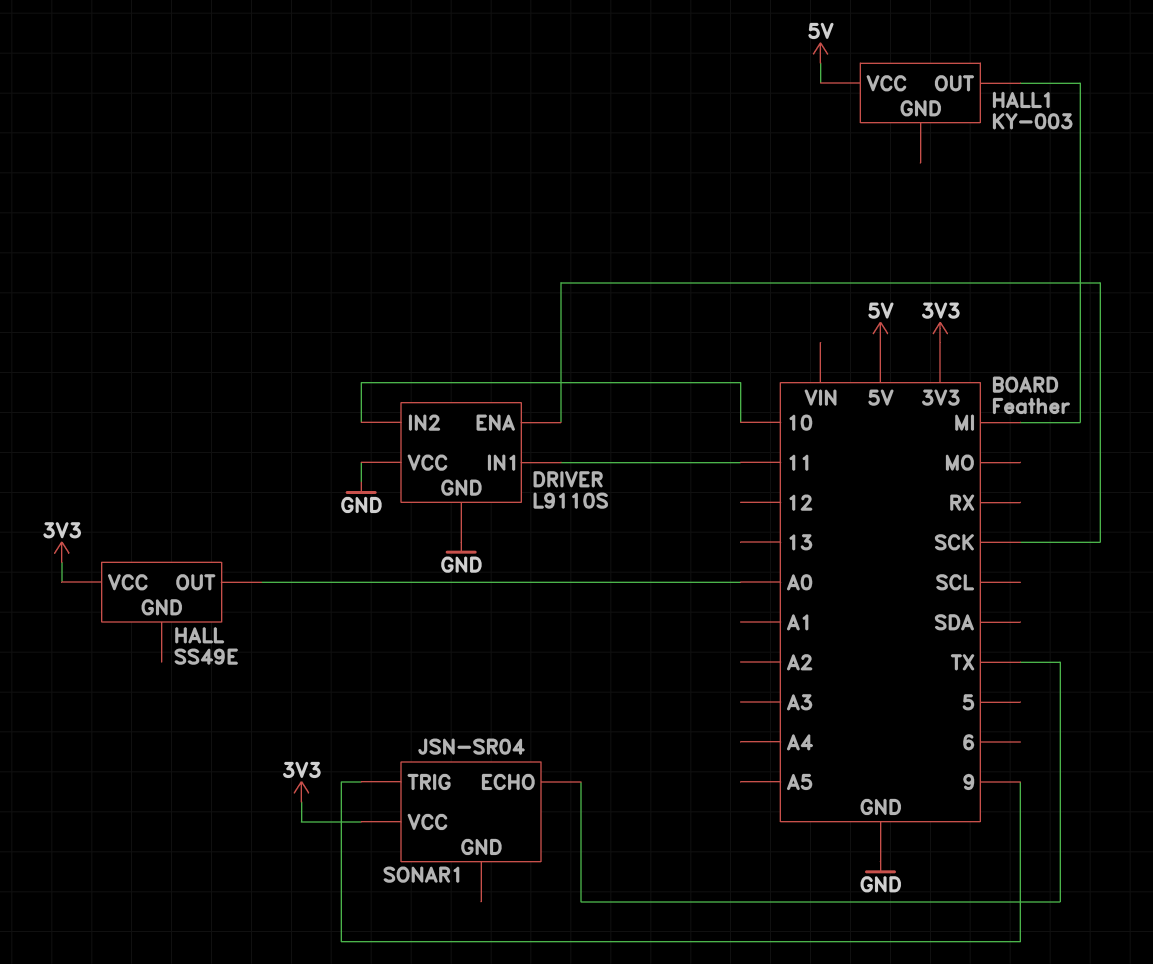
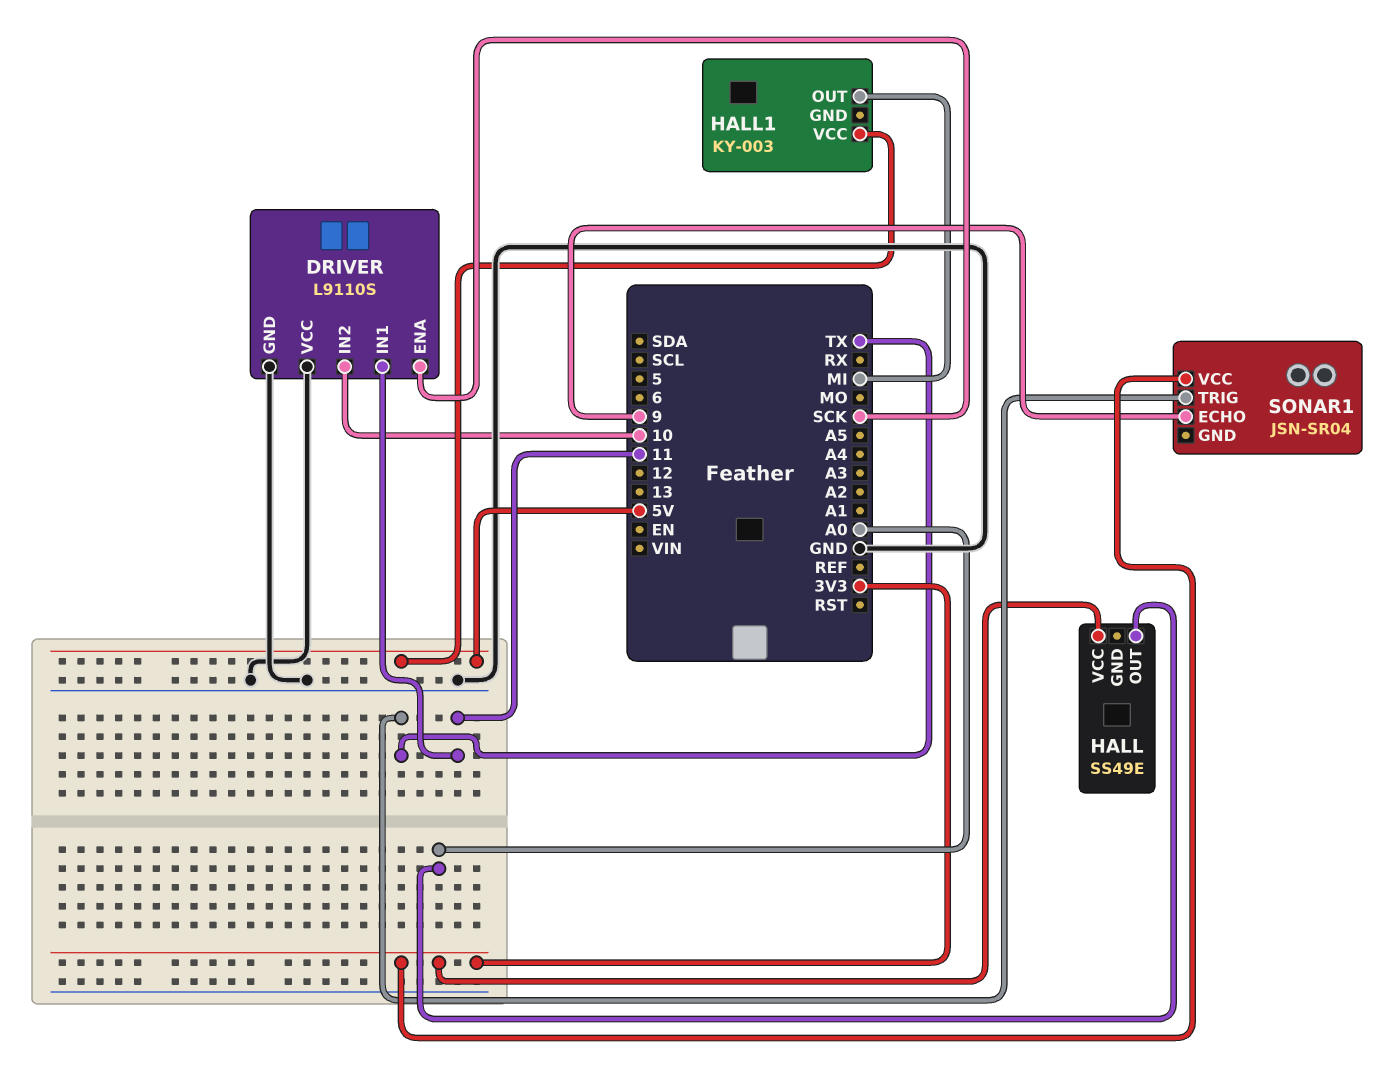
SONAR1 pin ECHO: TX -> 9
SONAR1 pin TRIG: 9 -> TX

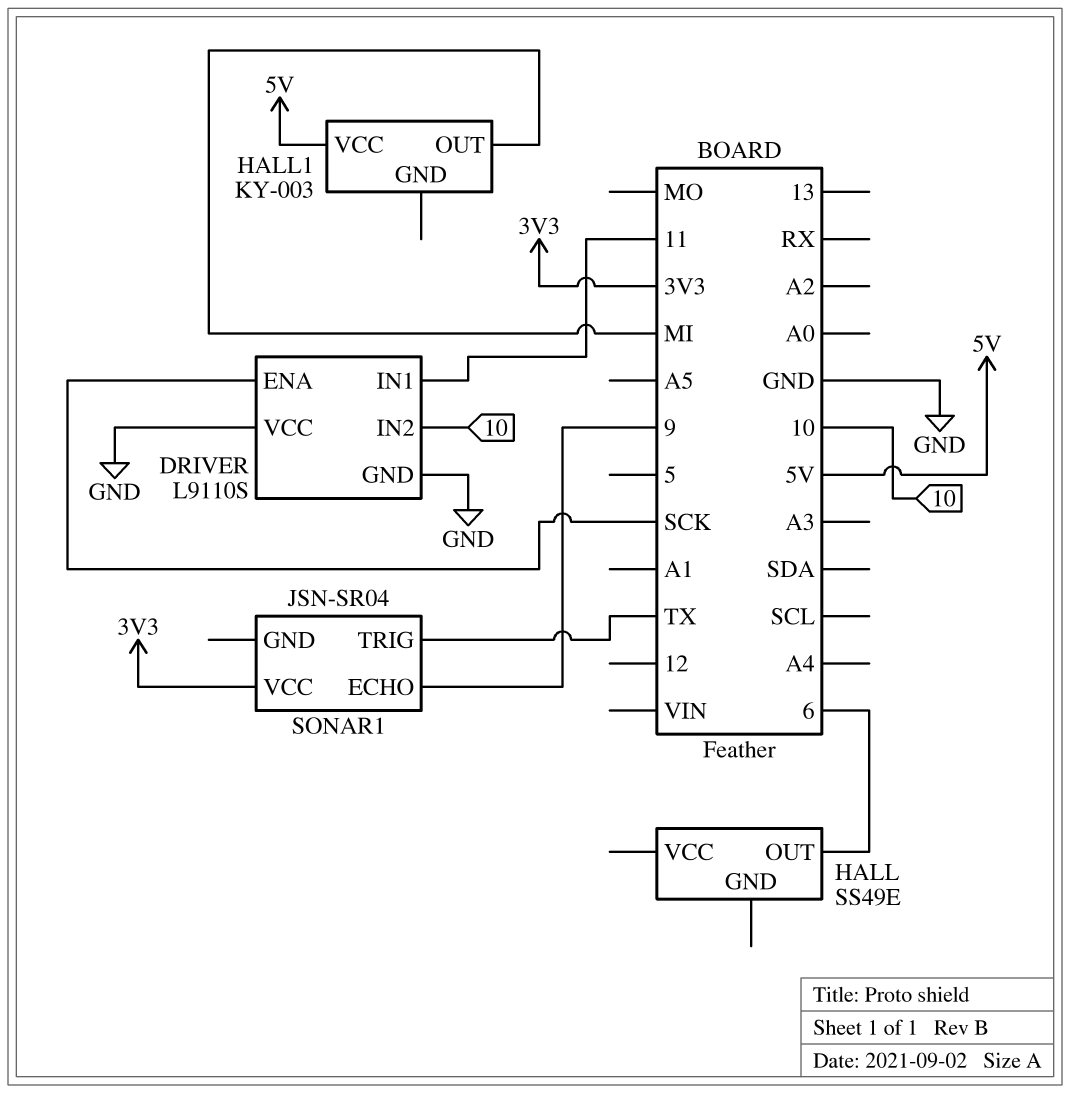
HALL pin OUT: A0 -> 6
HALL pin VCC: 3V3 -> none

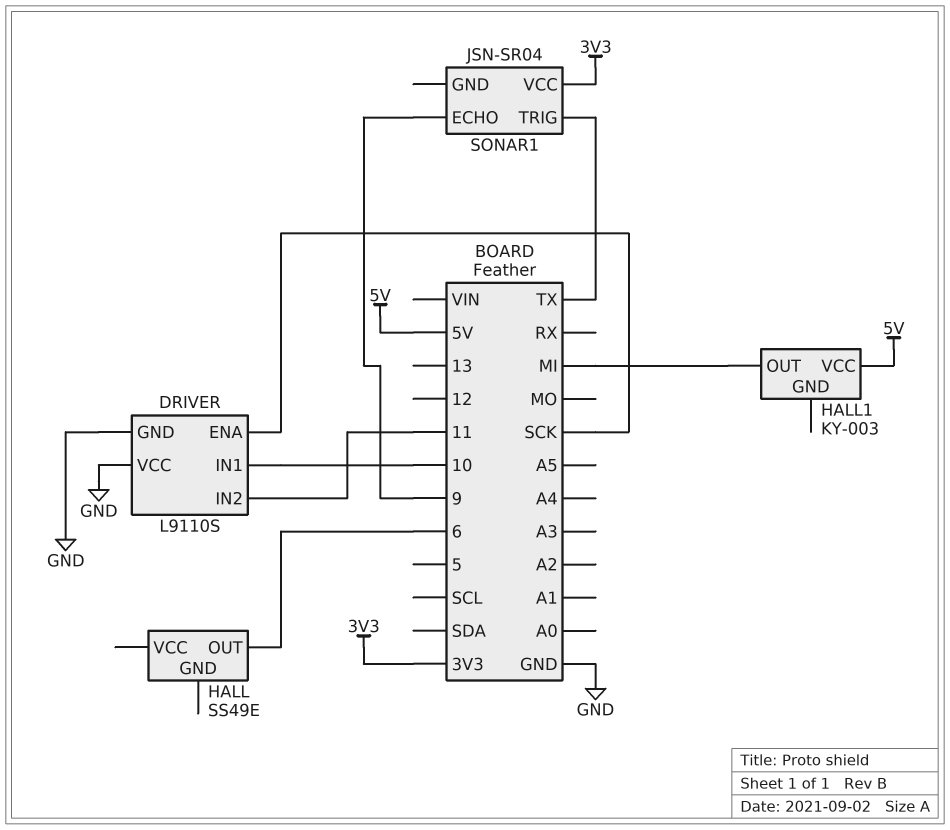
DRIVER pin IN1: 11 -> 10
DRIVER pin IN2: 10 -> 11

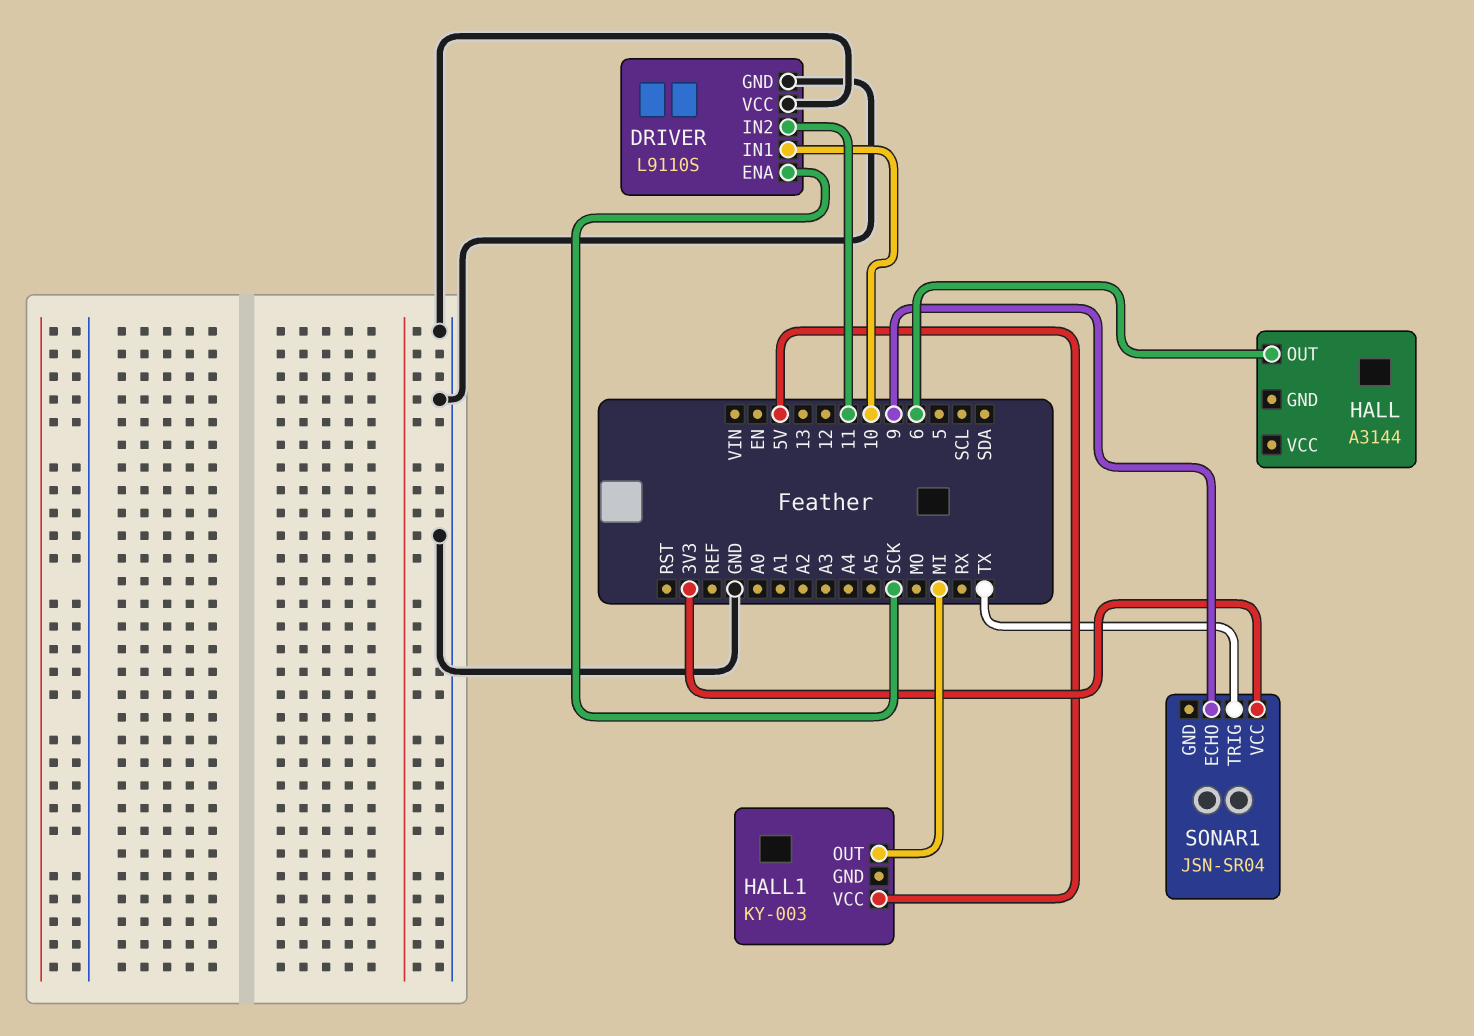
HALL: SS49E -> A3144

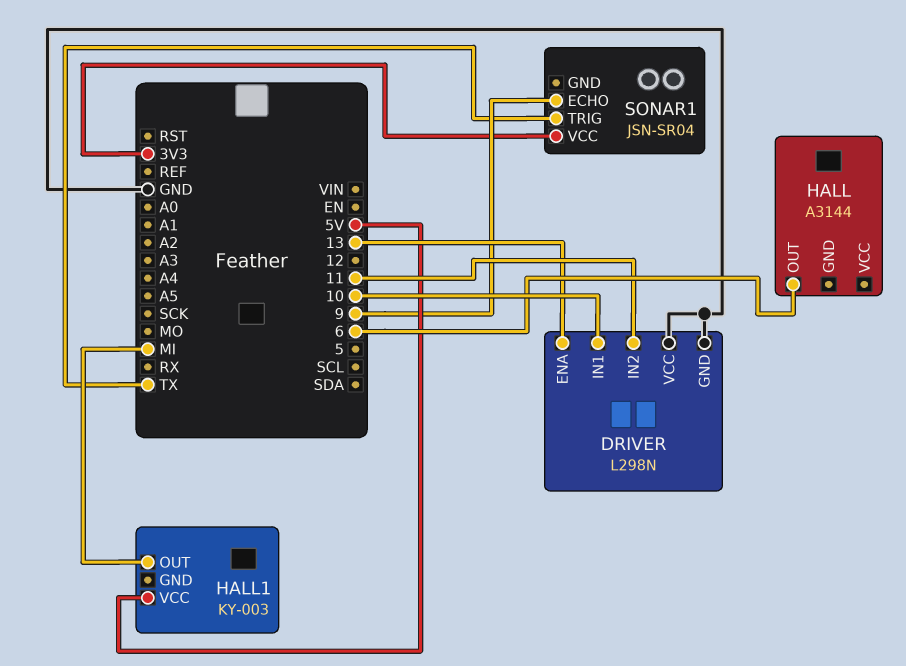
DRIVER: L9110S -> L298N
DRIVER pin ENA: SCK -> 13

